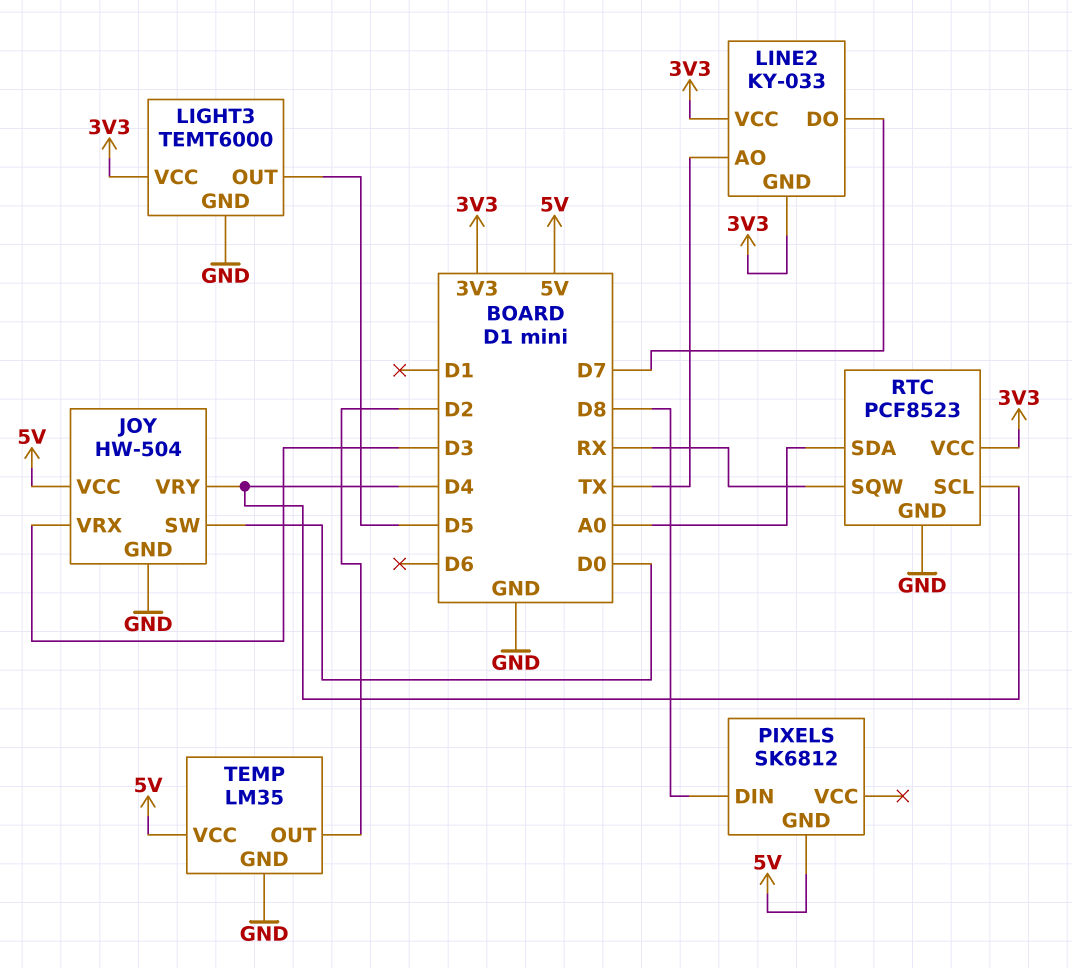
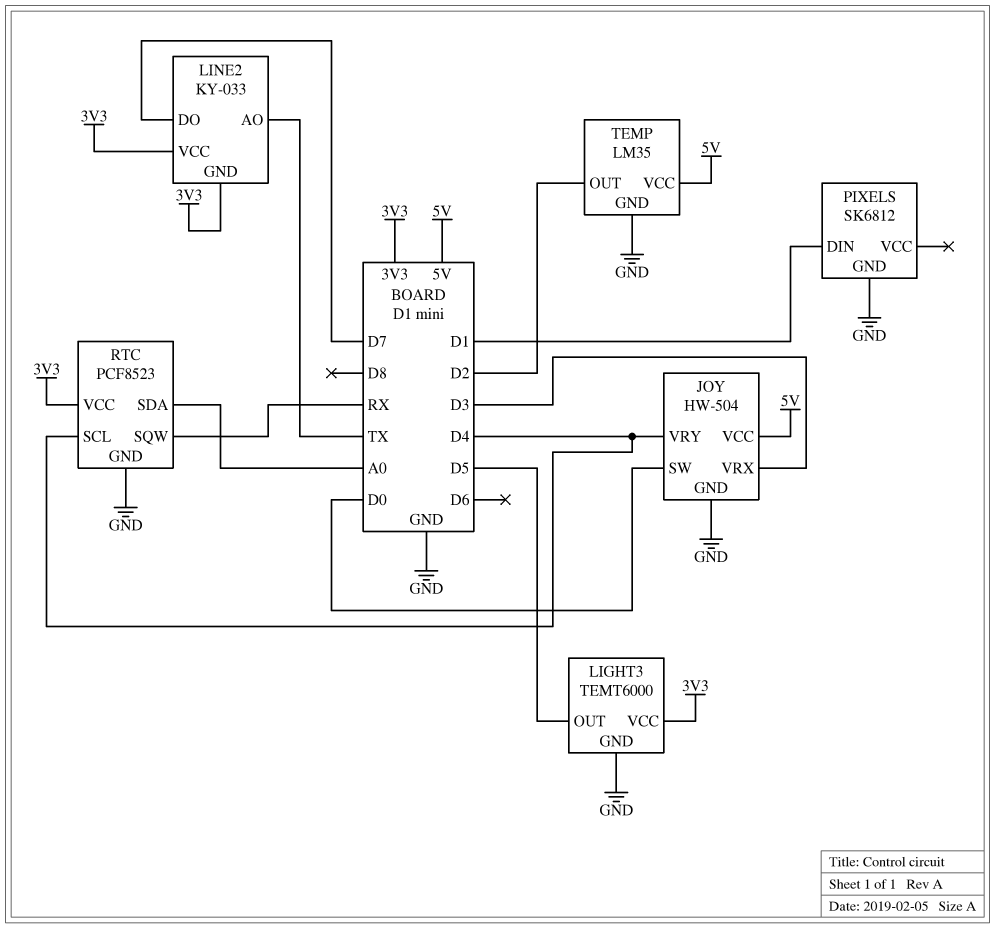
PIXELS pin DIN: D8 -> D1
PIXELS pin GND: 5V -> GND

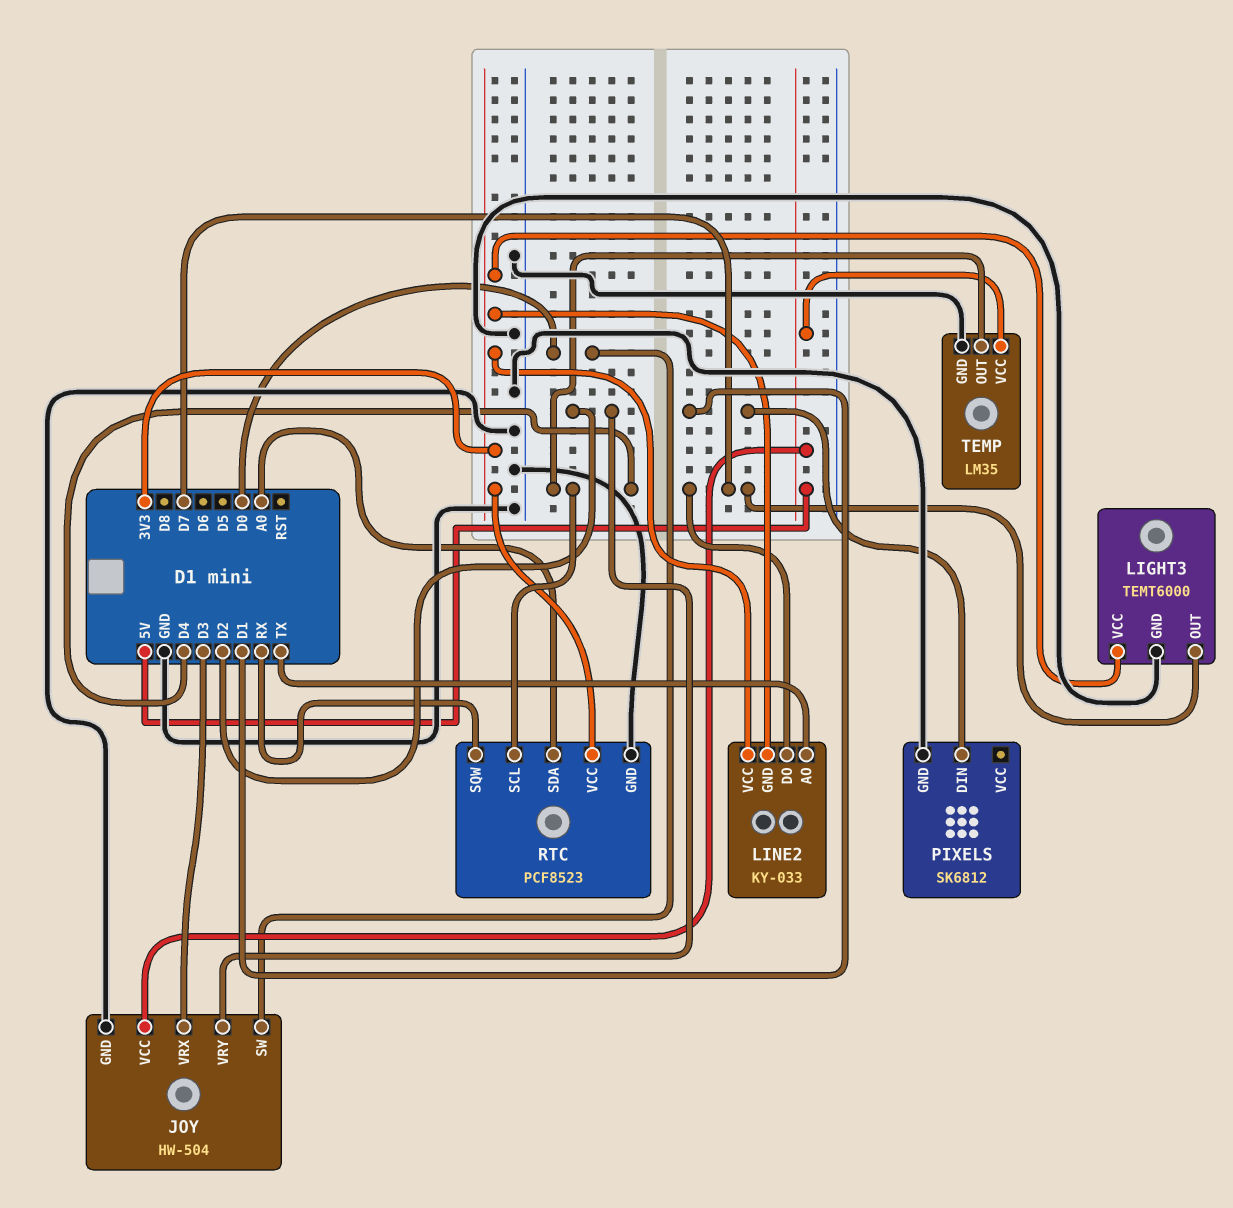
JOY pin VRY: D4 -> D2
LIGHT3 pin OUT: D5 -> D7
TEMP pin OUT: D2 -> D4

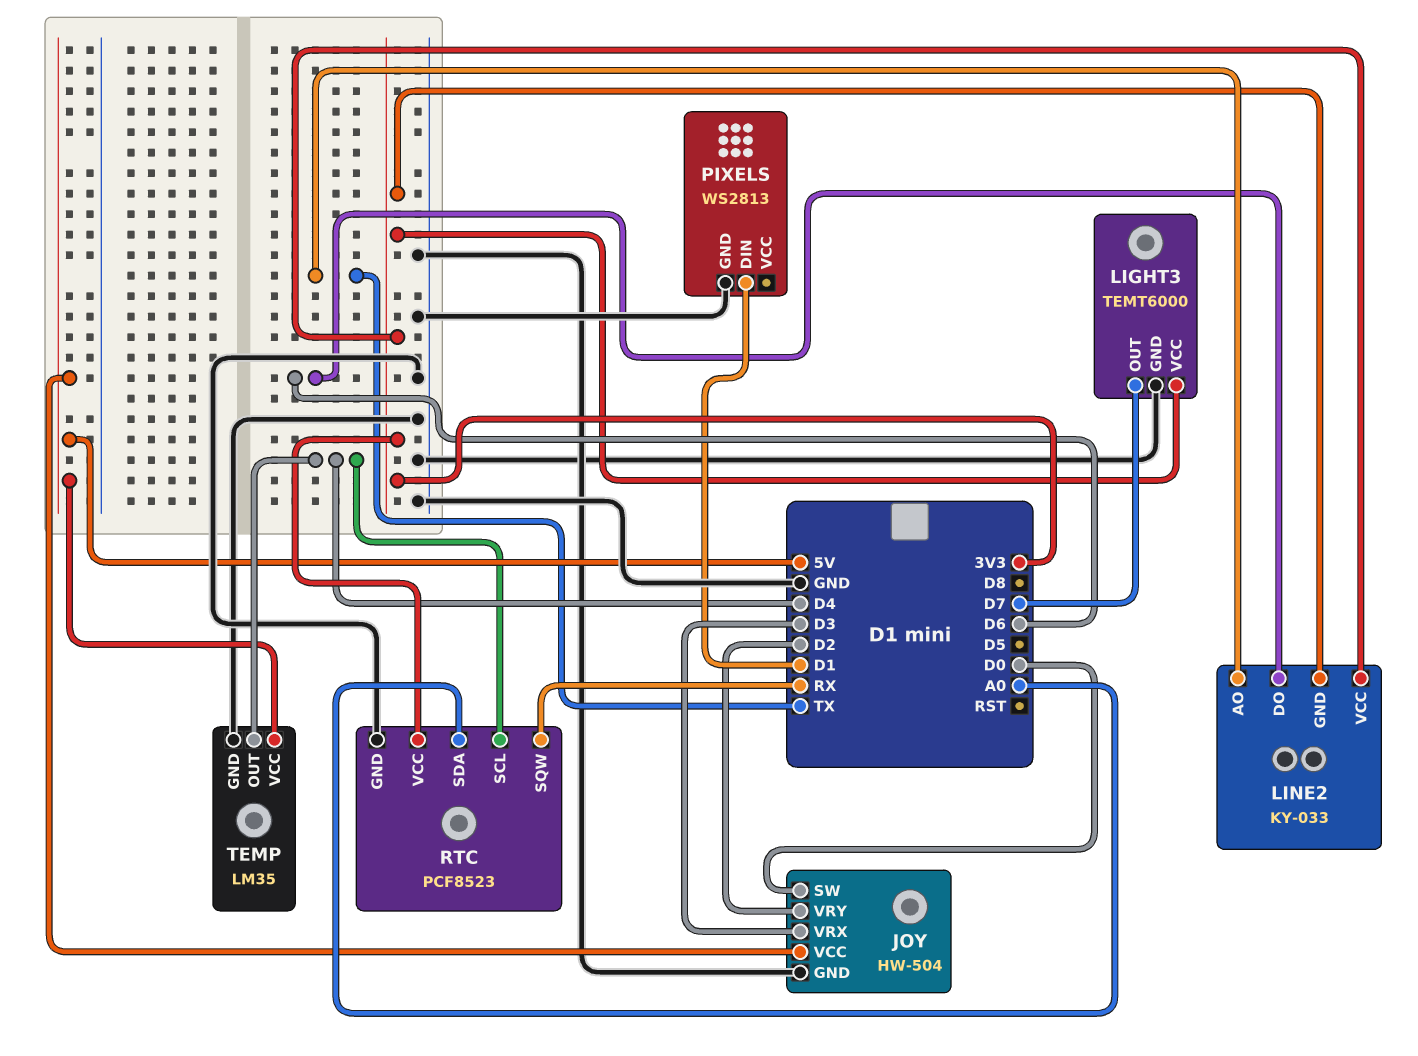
LINE2 pin DO: D7 -> D6
PIXELS: SK6812 -> WS2813

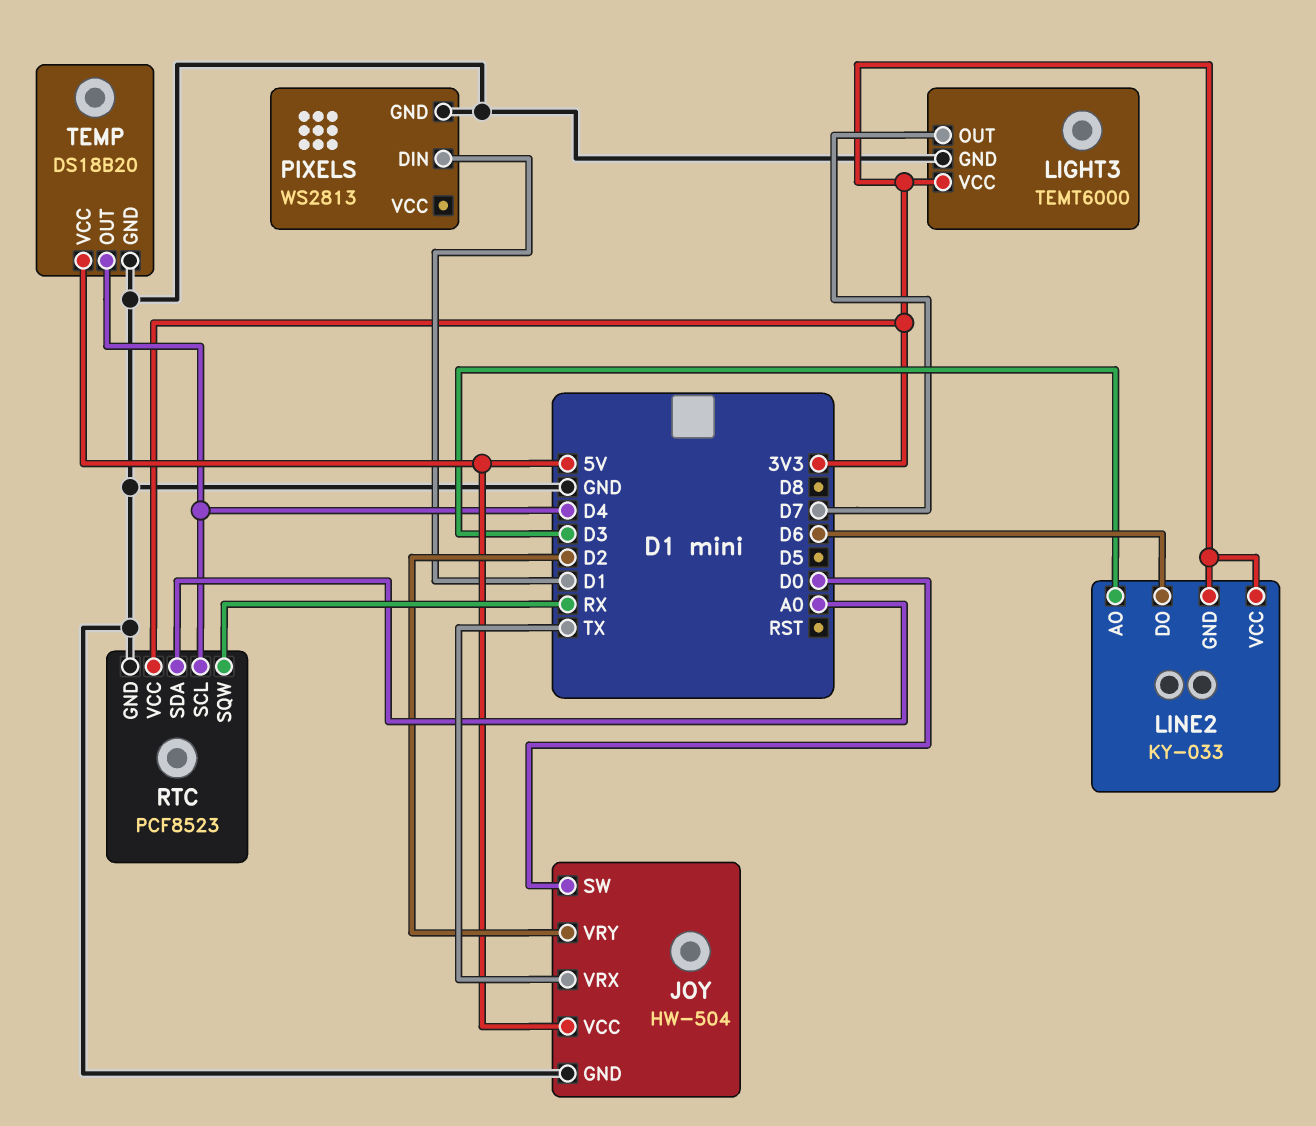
JOY pin VRX: D3 -> TX
LINE2 pin AO: TX -> D3
TEMP: LM35 -> DS18B20

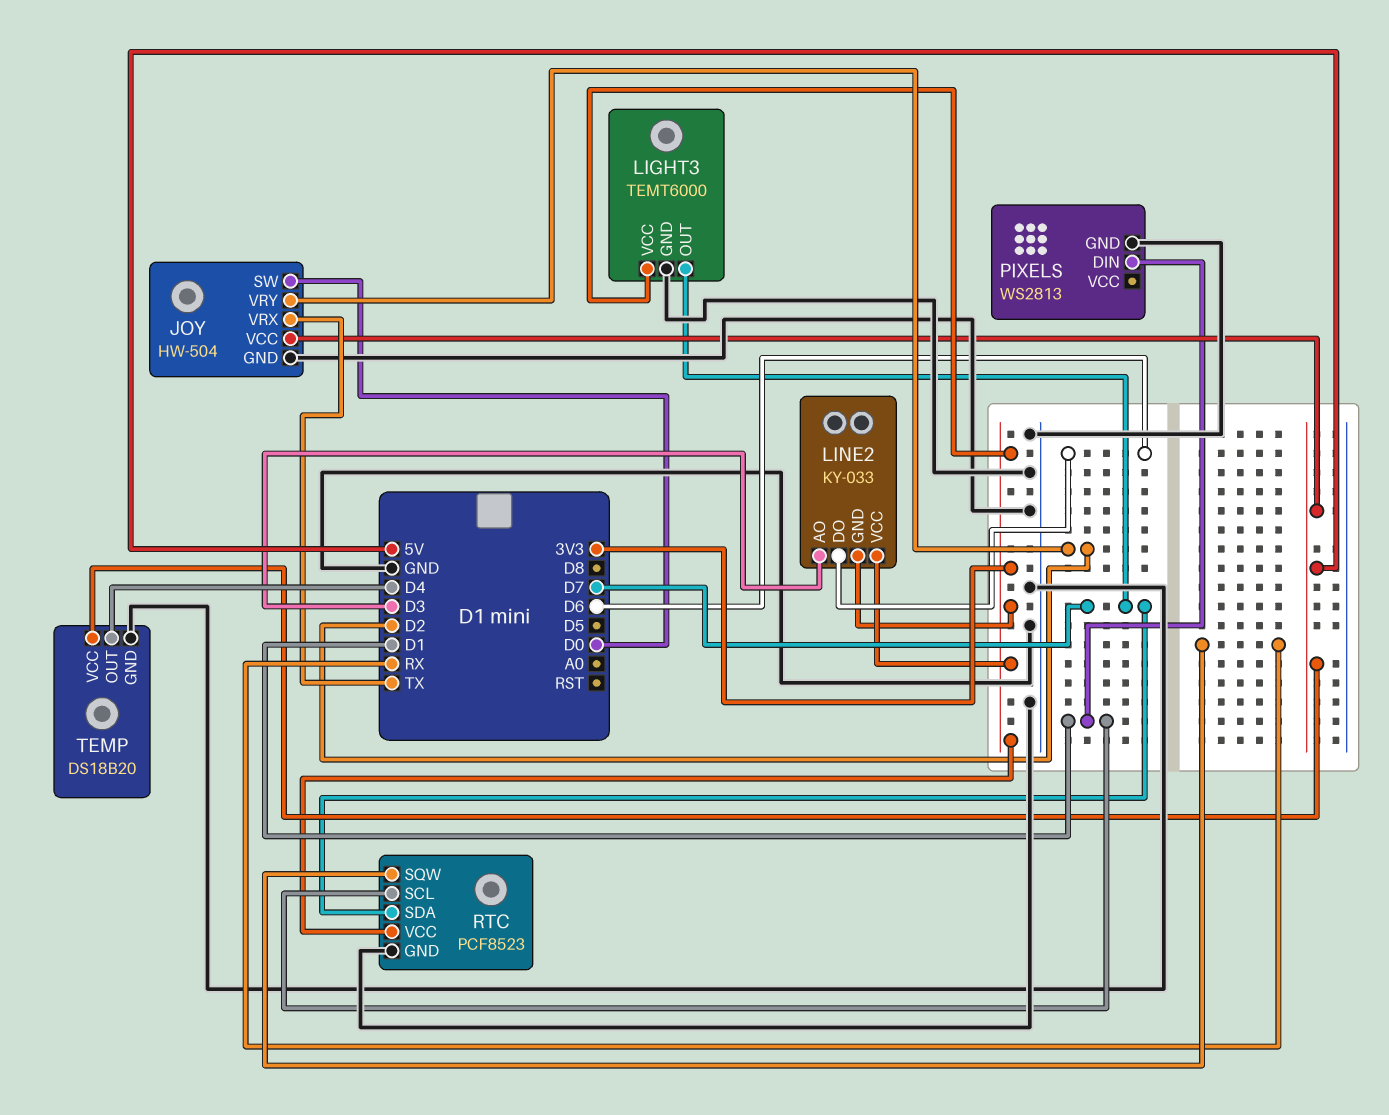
RTC pin SCL: D4 -> D1
RTC pin SDA: A0 -> D7

